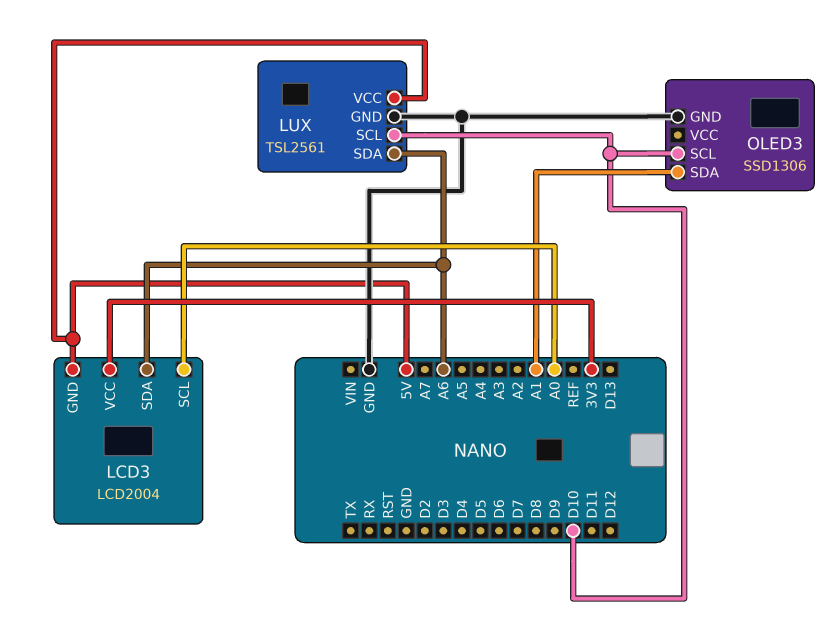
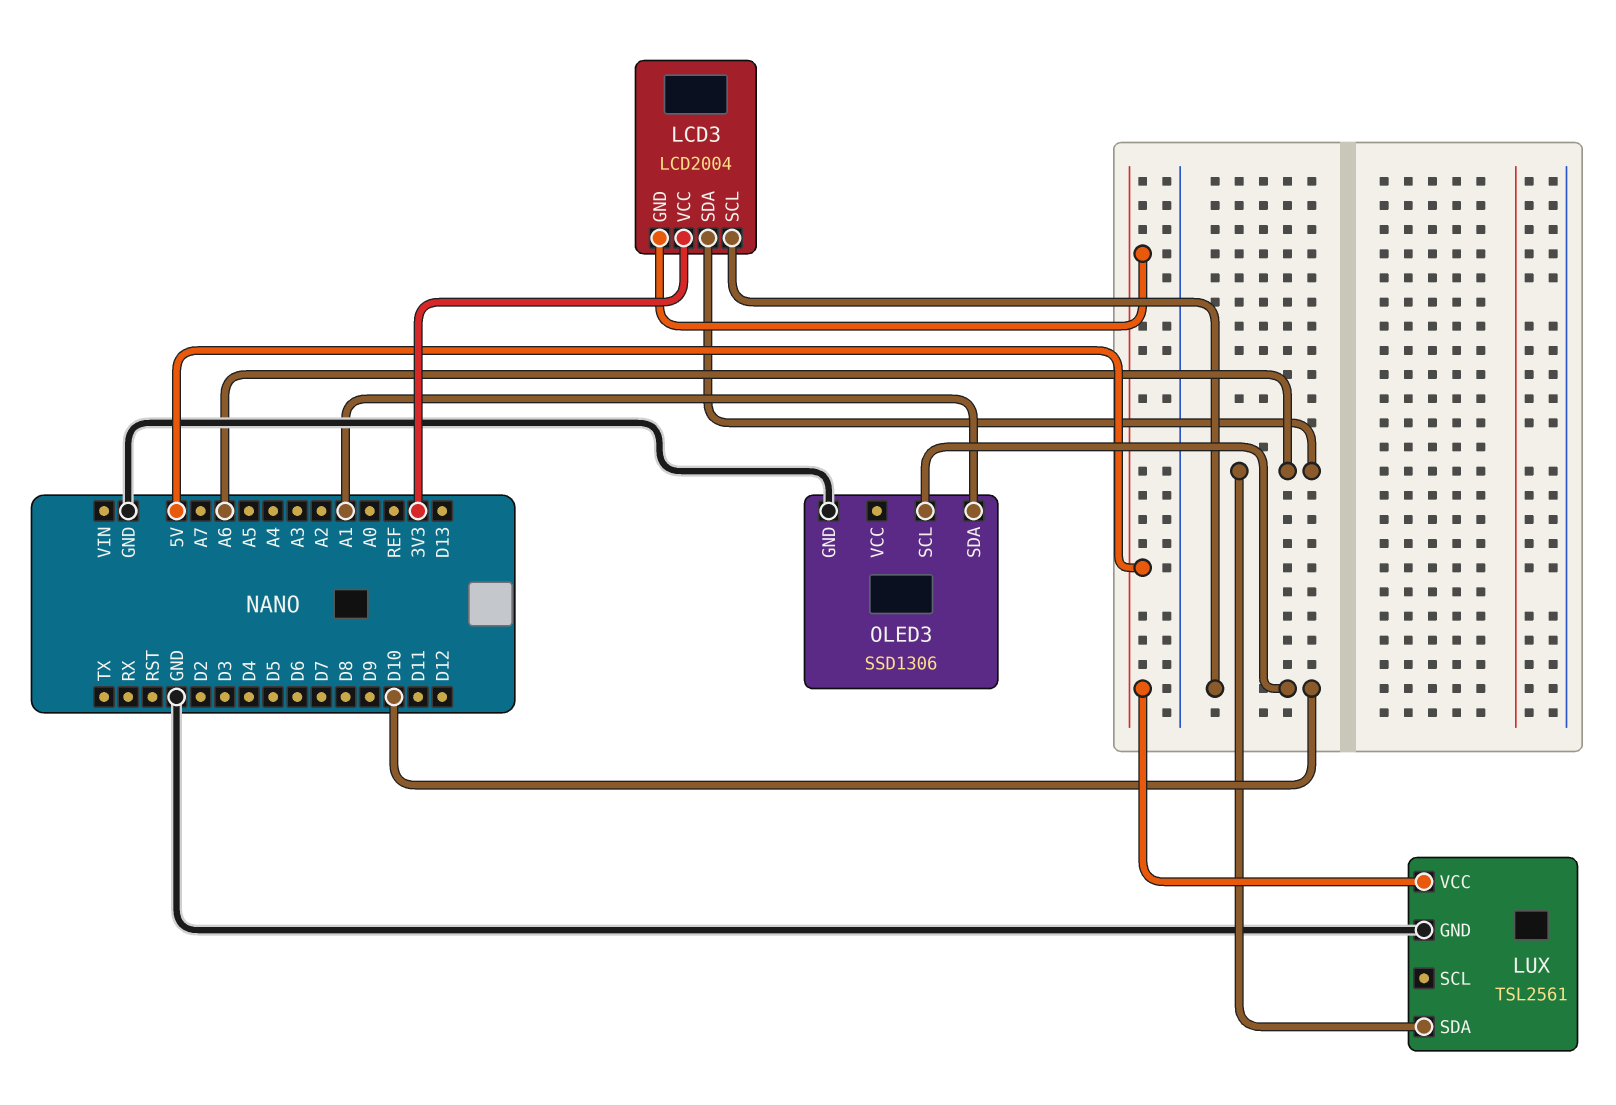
LCD3 pin SCL: A0 -> D10
LUX pin SCL: D10 -> none

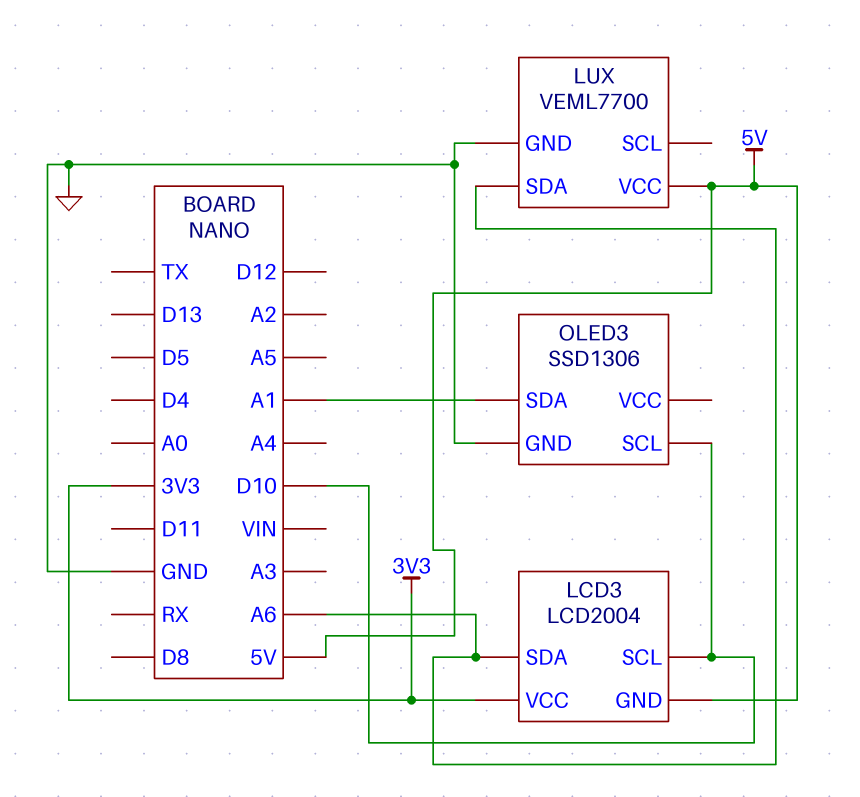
LUX: TSL2561 -> VEML7700

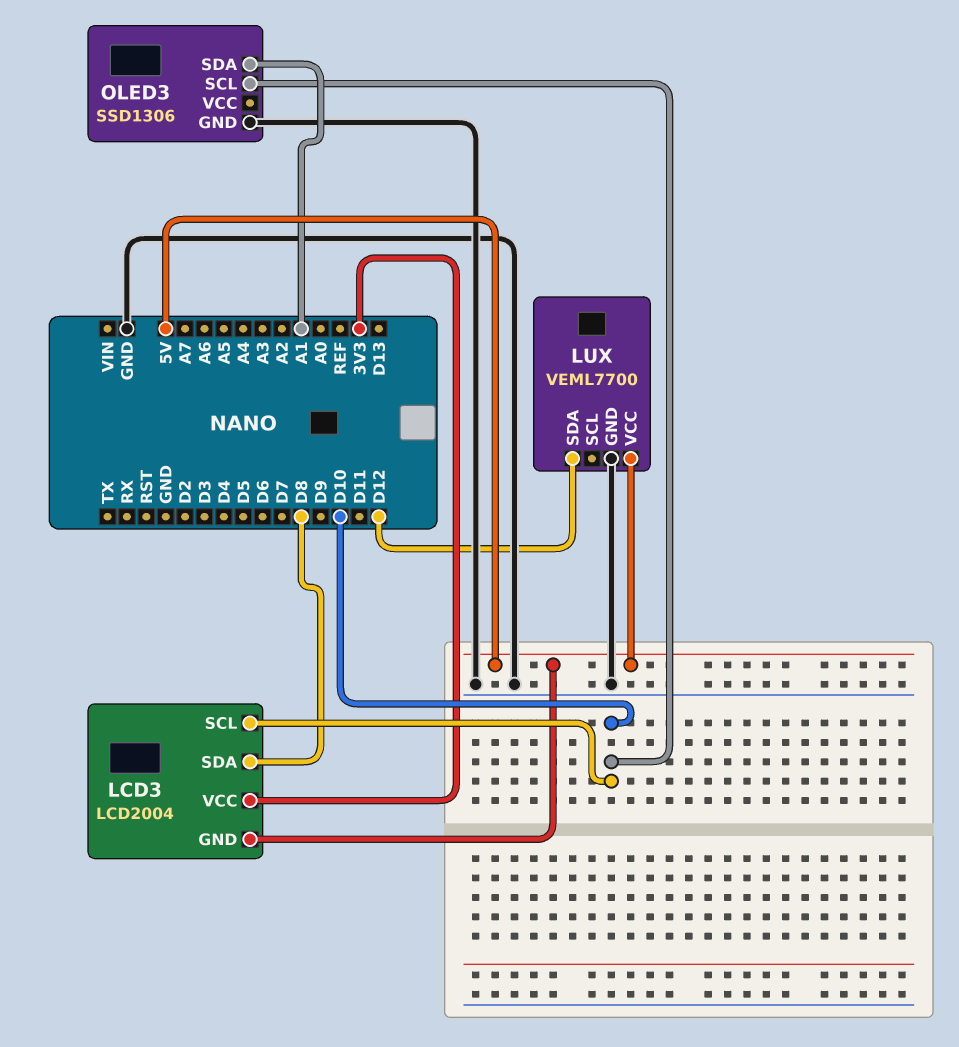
LCD3 pin SDA: A6 -> D8
LUX pin SDA: A6 -> D12

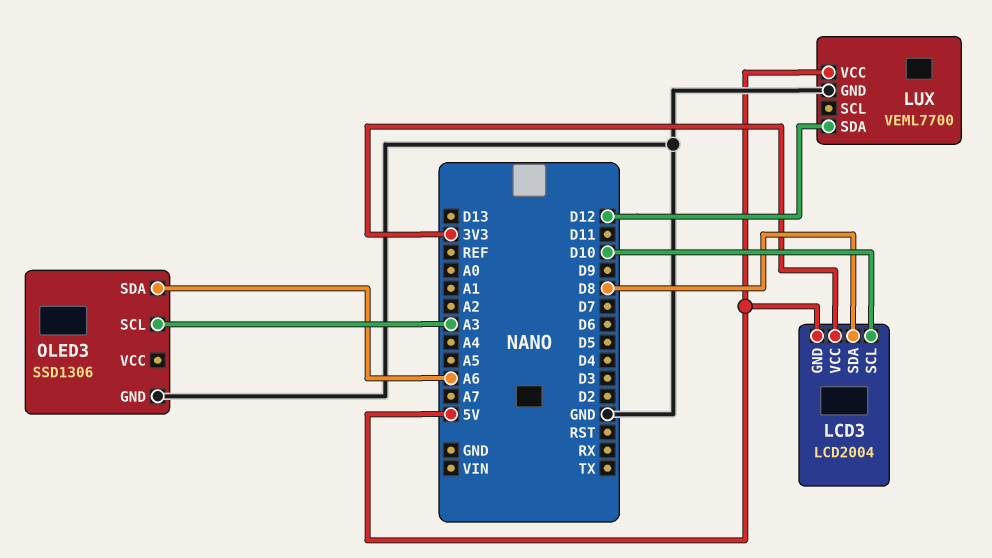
OLED3 pin SCL: D10 -> A3
OLED3 pin SDA: A1 -> A6

